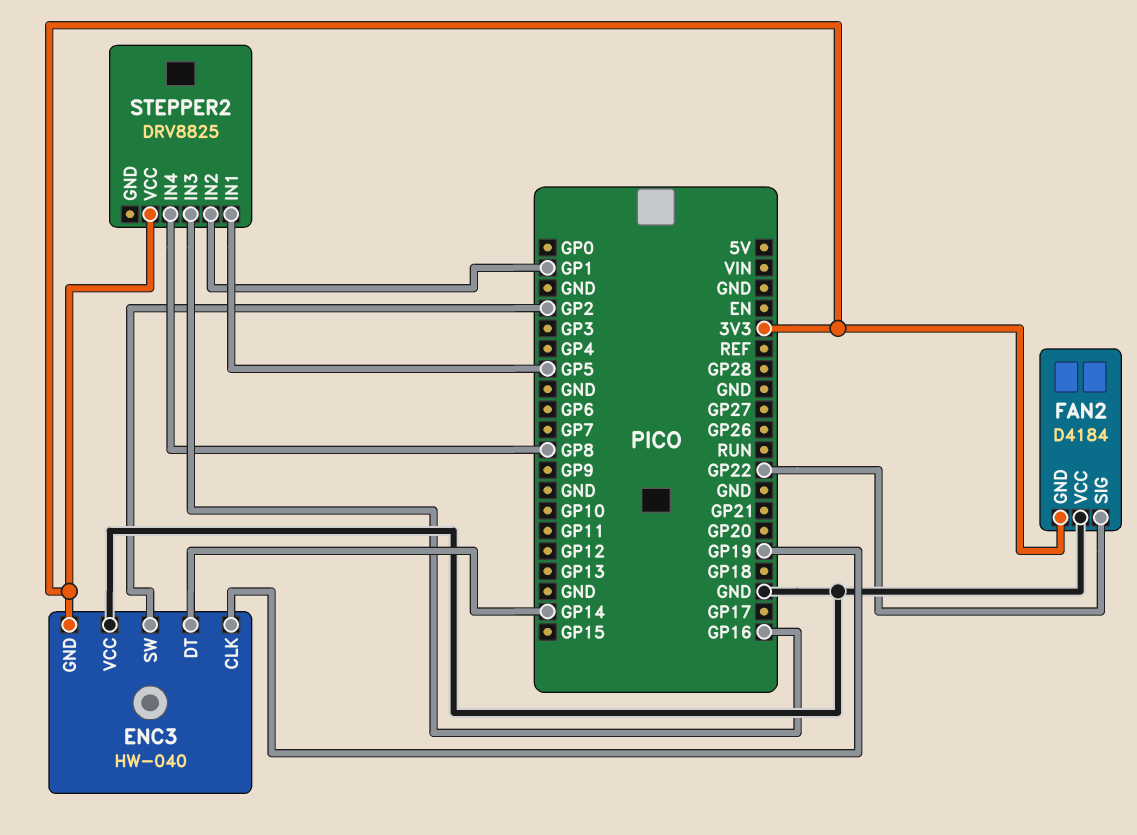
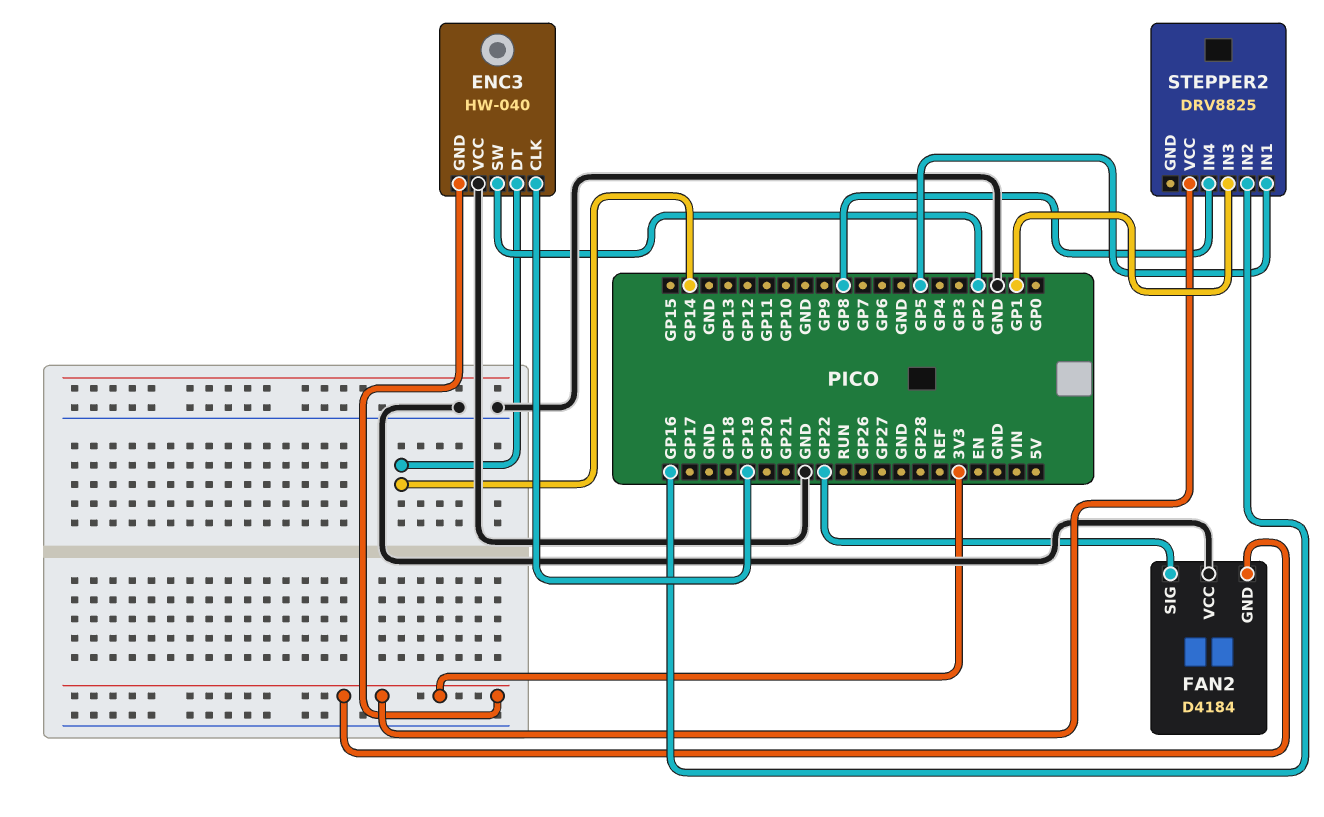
STEPPER2 pin IN2: GP1 -> GP16
STEPPER2 pin IN3: GP16 -> GP1

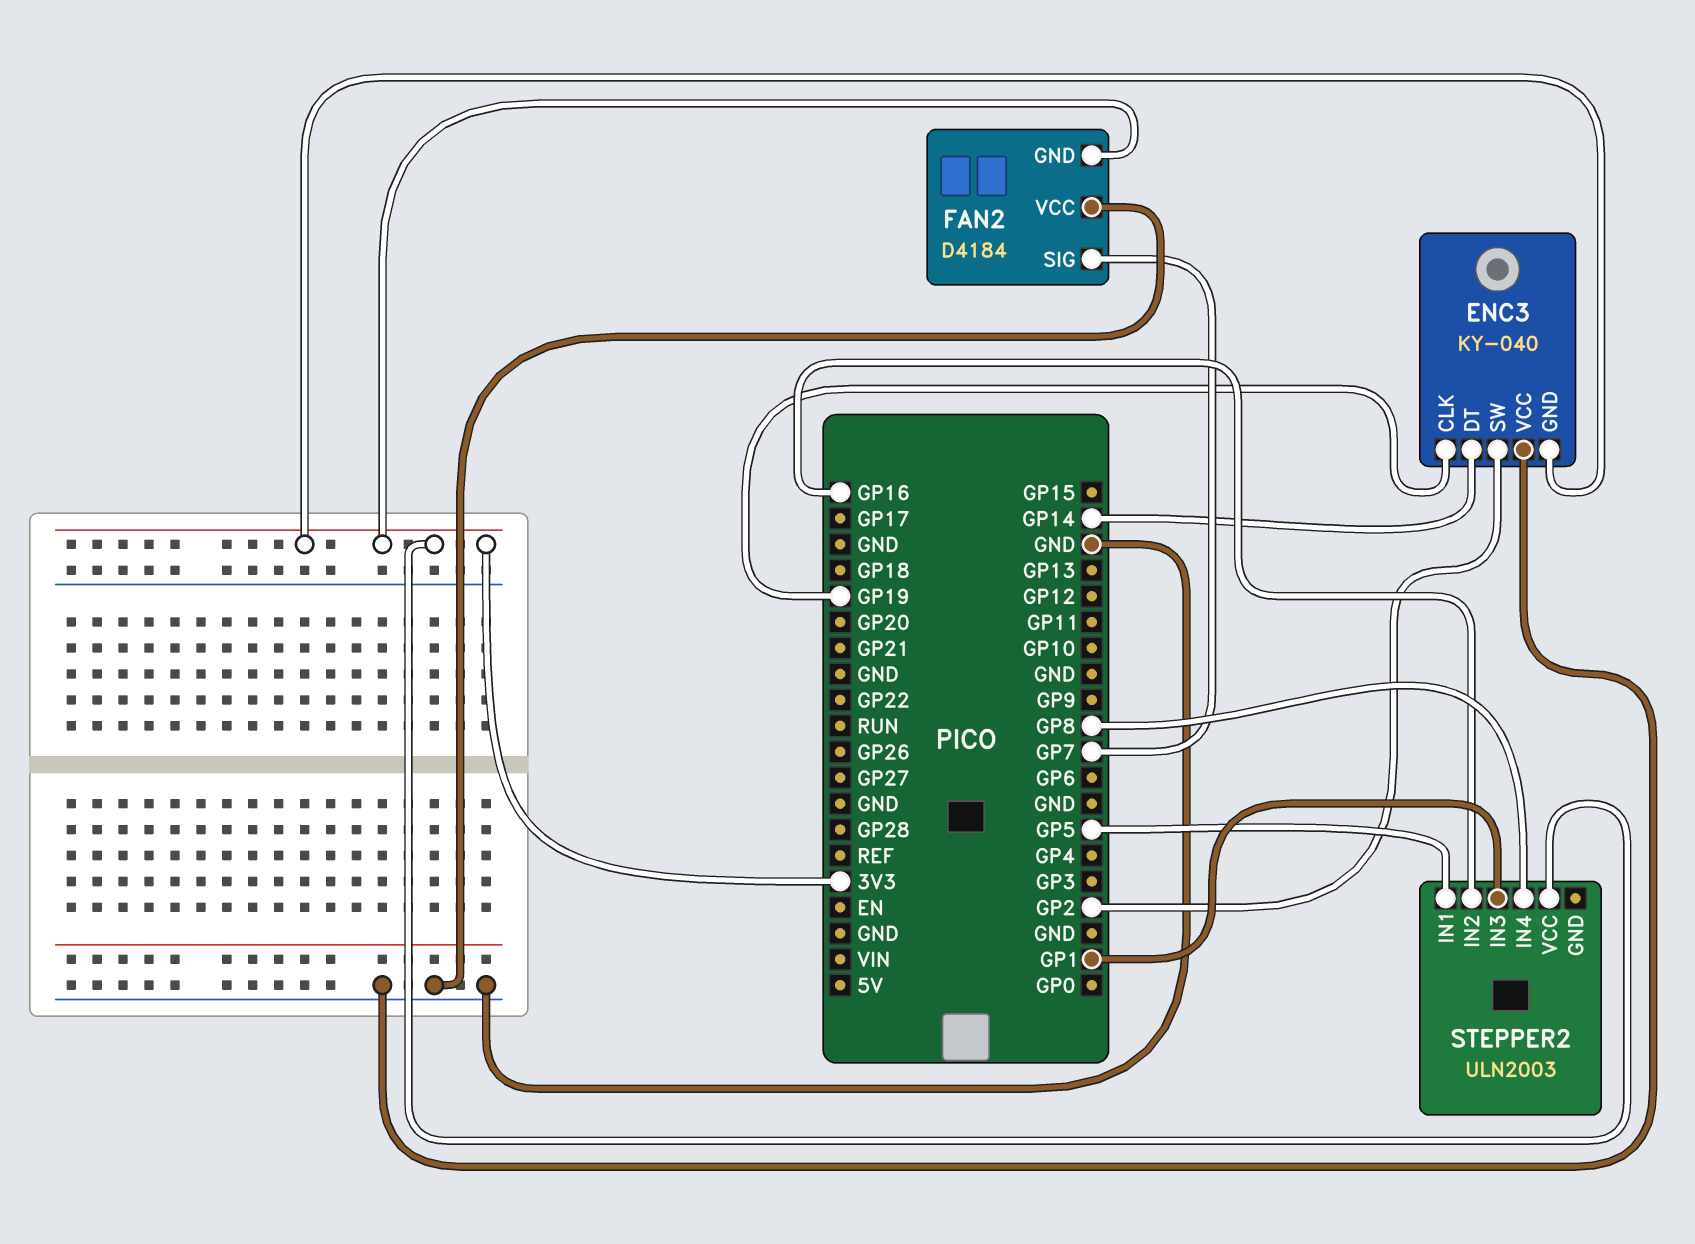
ENC3: HW-040 -> KY-040
FAN2 pin SIG: GP22 -> GP7
STEPPER2: DRV8825 -> ULN2003

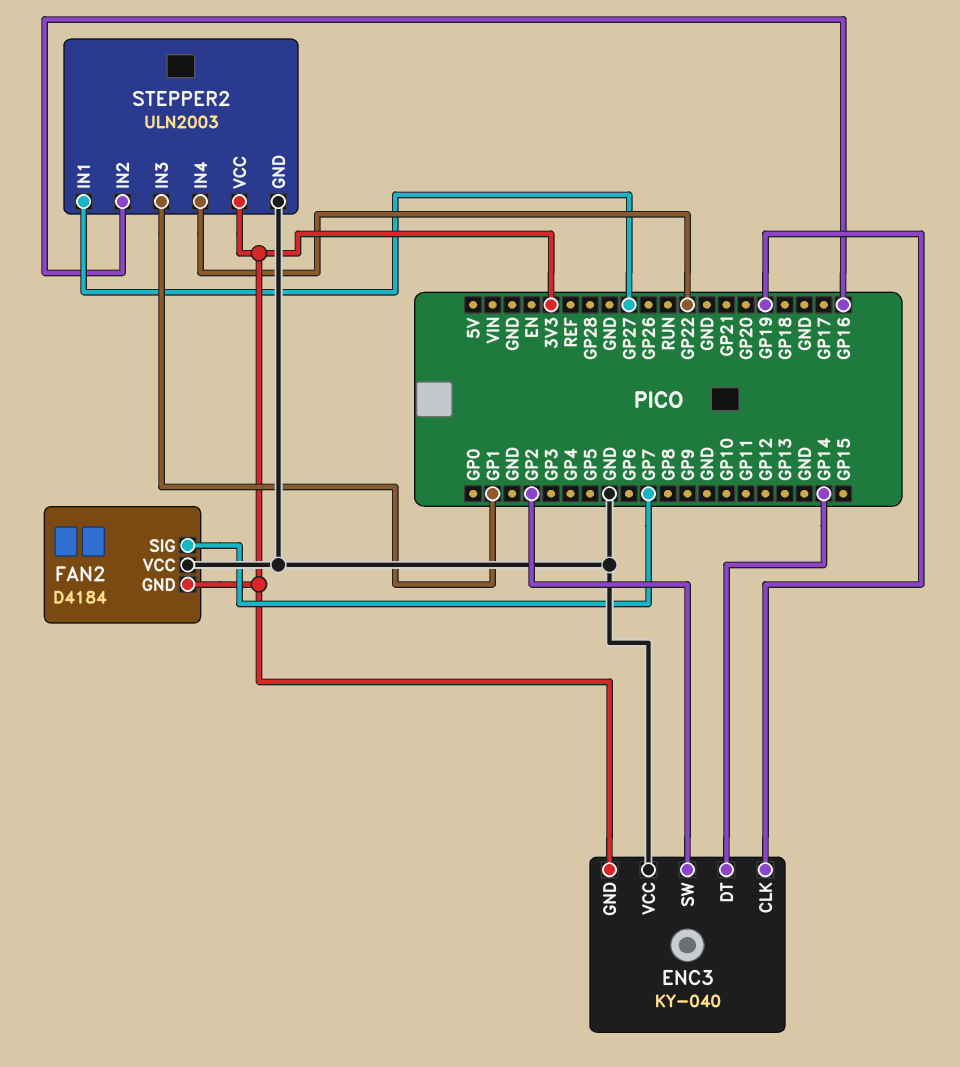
STEPPER2 pin GND: none -> GND
STEPPER2 pin IN1: GP5 -> GP27
STEPPER2 pin IN4: GP8 -> GP22

